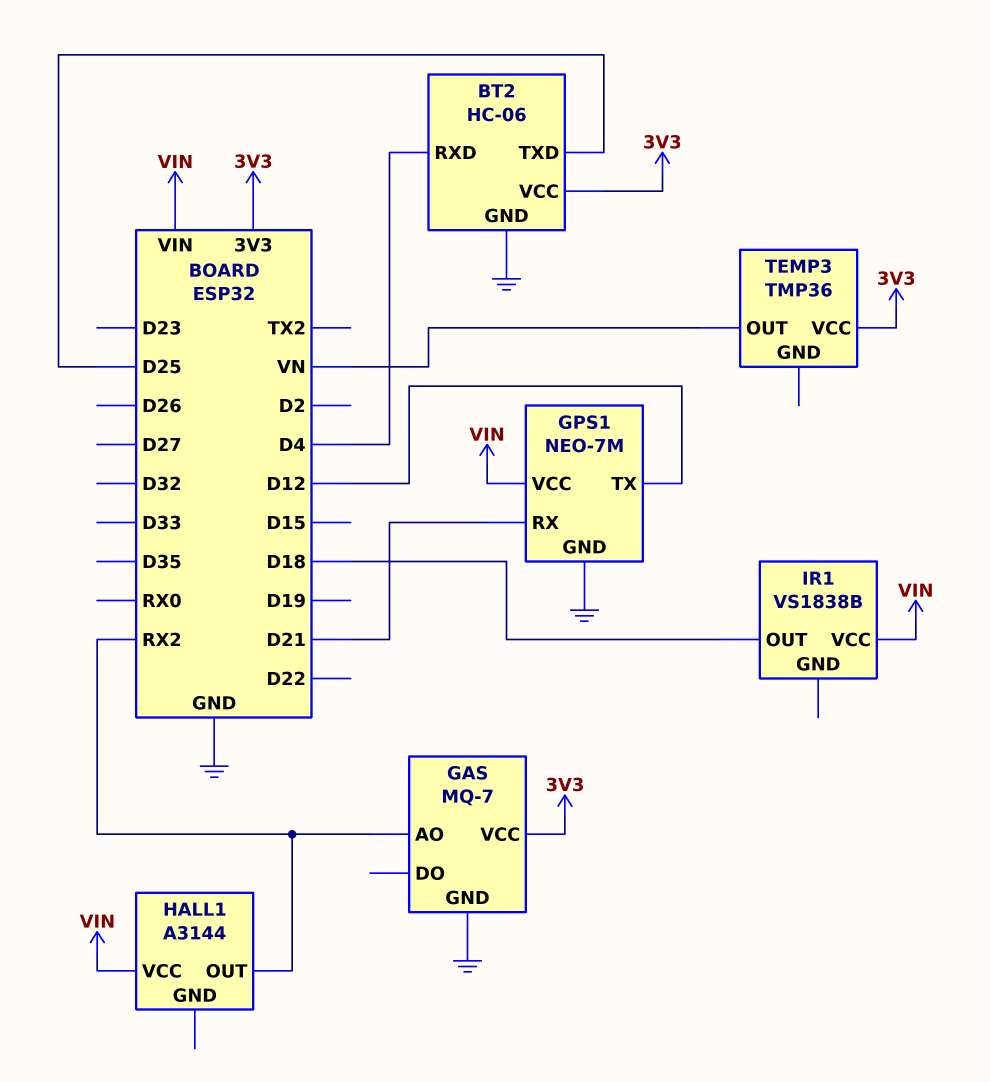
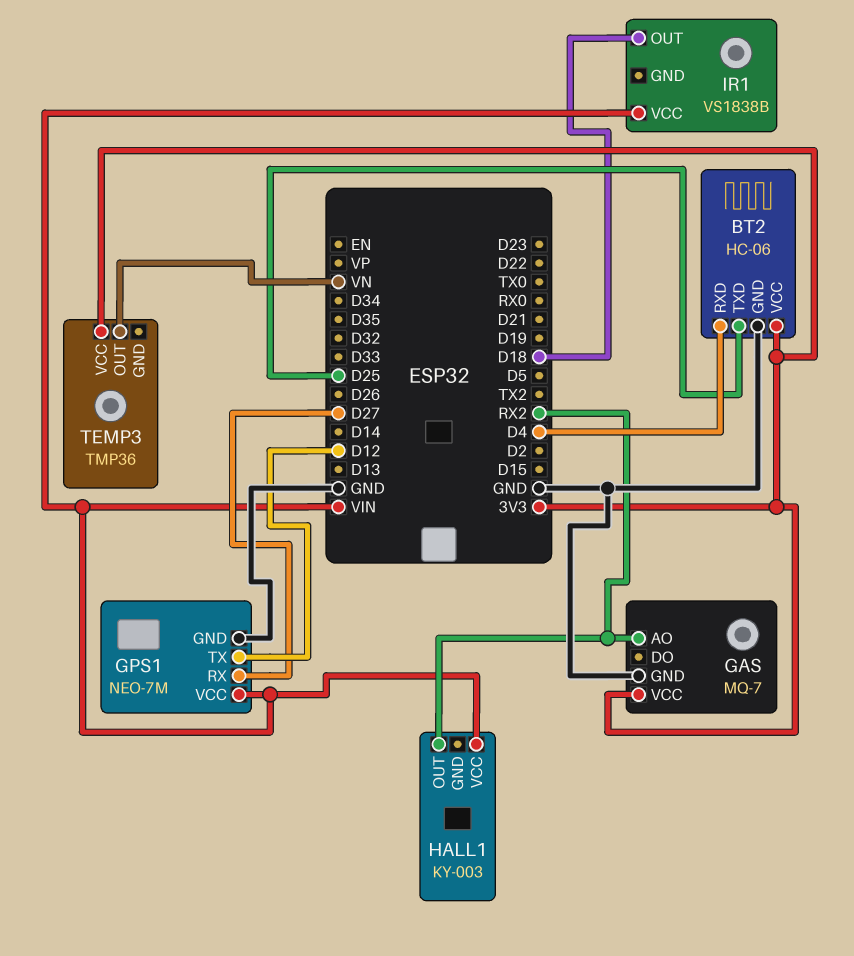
GPS1 pin RX: D21 -> D27
HALL1: A3144 -> KY-003

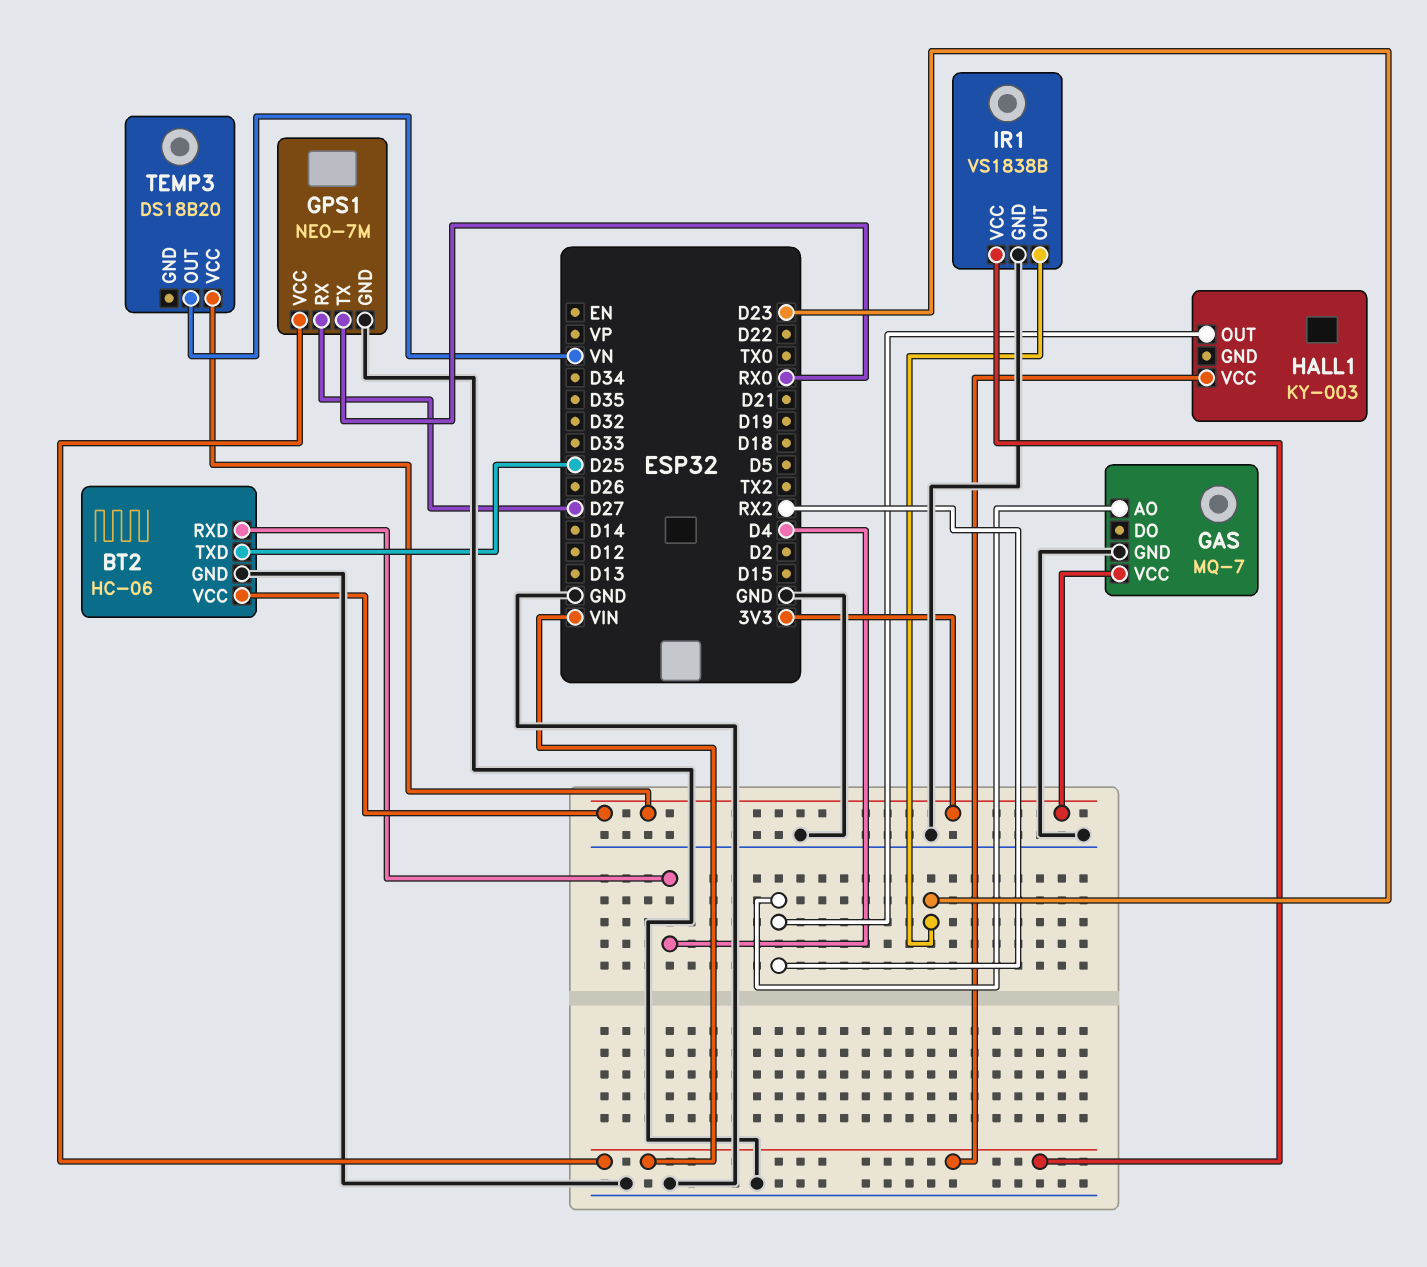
GPS1 pin TX: D12 -> RX0
IR1 pin GND: none -> GND
IR1 pin OUT: D18 -> D23
TEMP3: TMP36 -> DS18B20

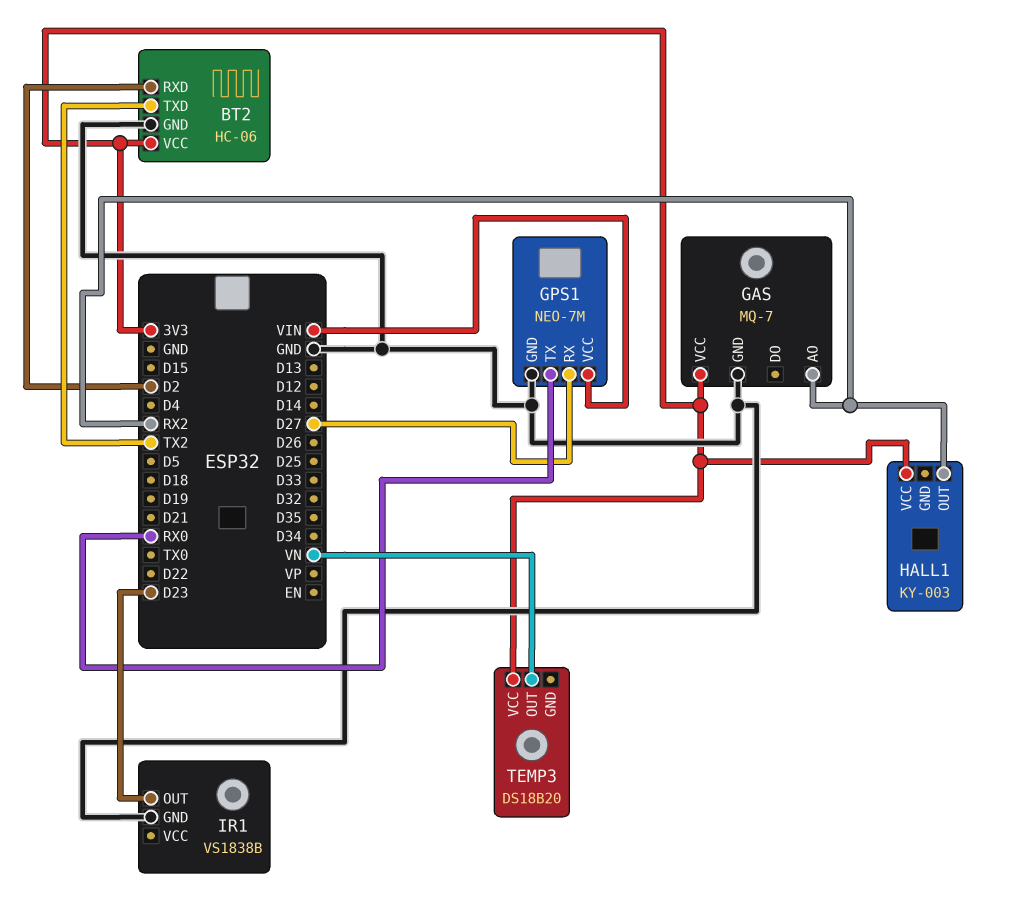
BT2 pin RXD: D4 -> D2
BT2 pin TXD: D25 -> TX2
HALL1 pin VCC: VIN -> 3V3
IR1 pin VCC: VIN -> none

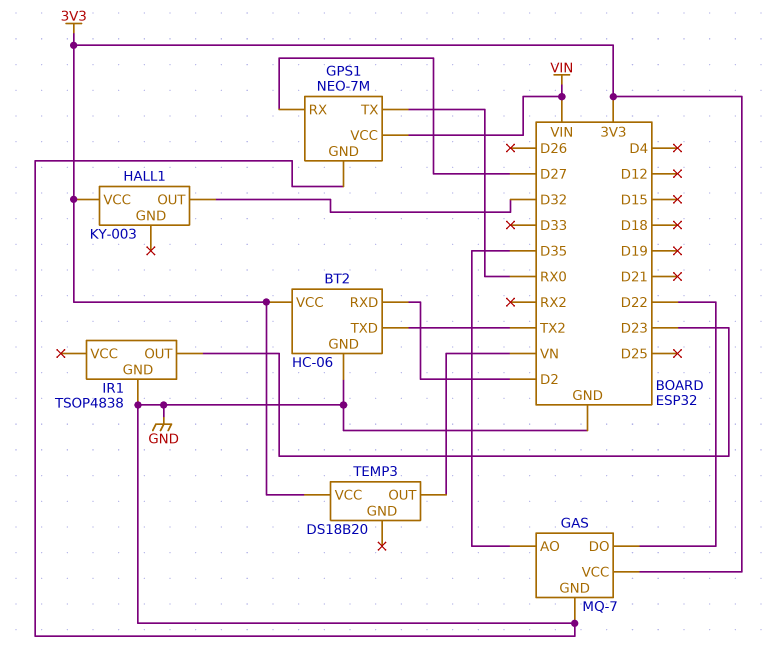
GAS pin AO: RX2 -> D35
GAS pin DO: none -> D22
HALL1 pin OUT: RX2 -> D32
IR1: VS1838B -> TSOP4838

